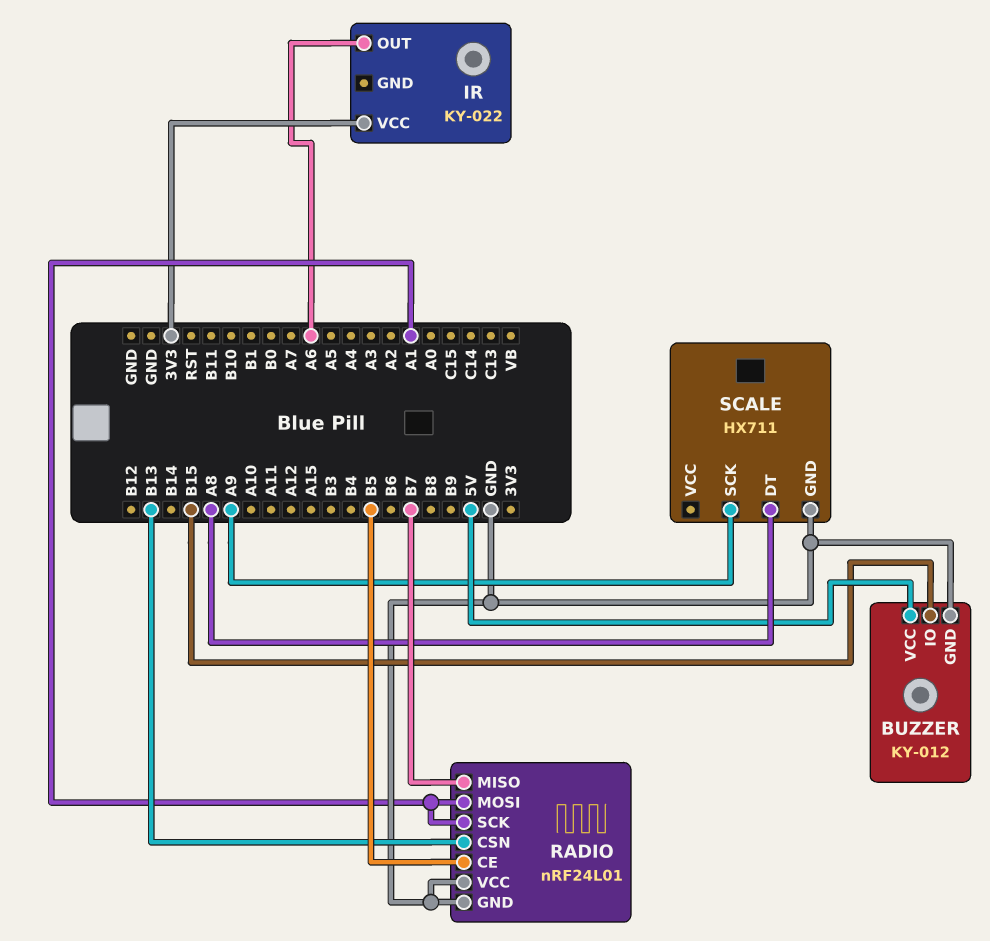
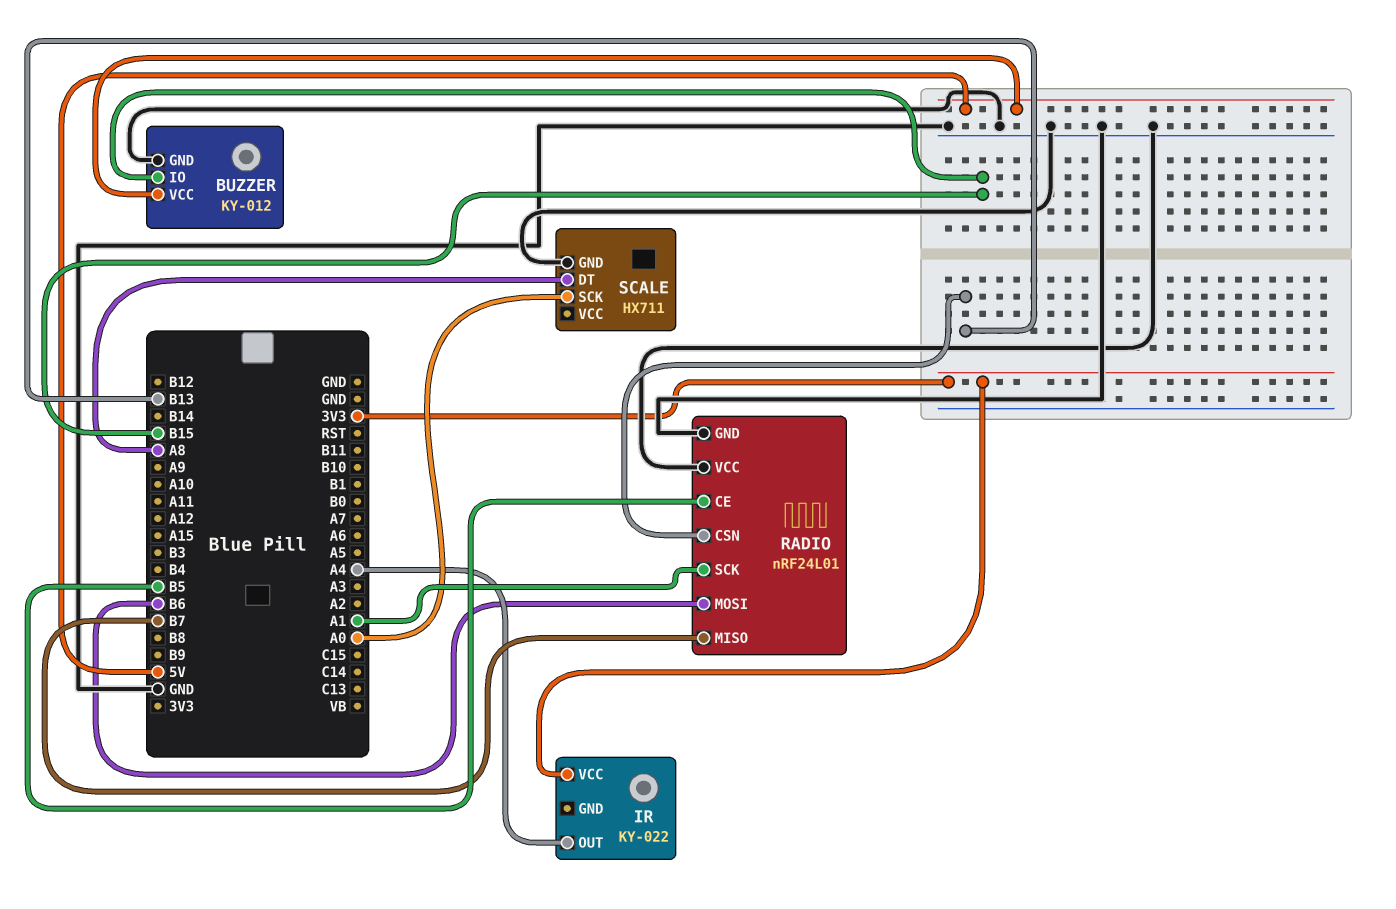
IR pin OUT: A6 -> A4
RADIO pin MOSI: A1 -> B6
SCALE pin SCK: A9 -> A0

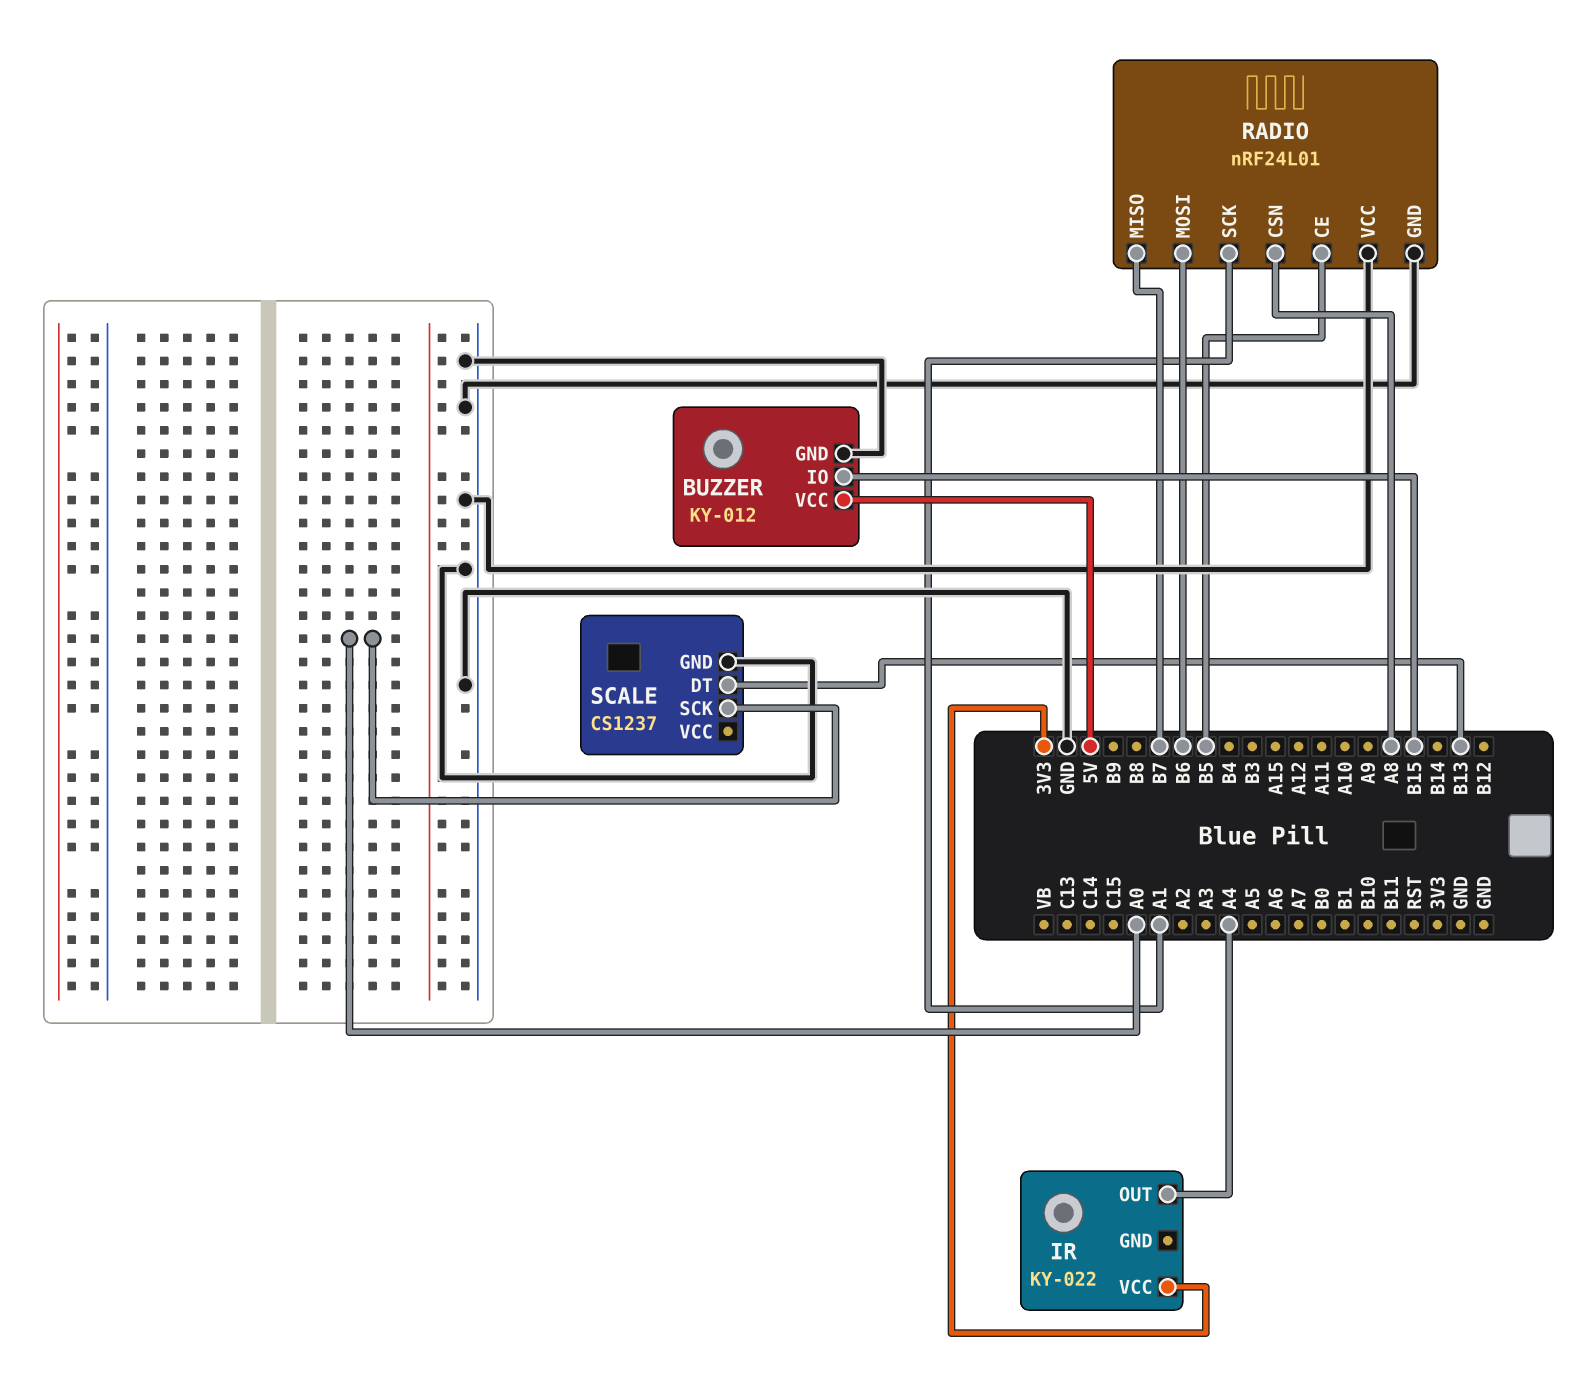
RADIO pin CSN: B13 -> A8
SCALE: HX711 -> CS1237
SCALE pin DT: A8 -> B13

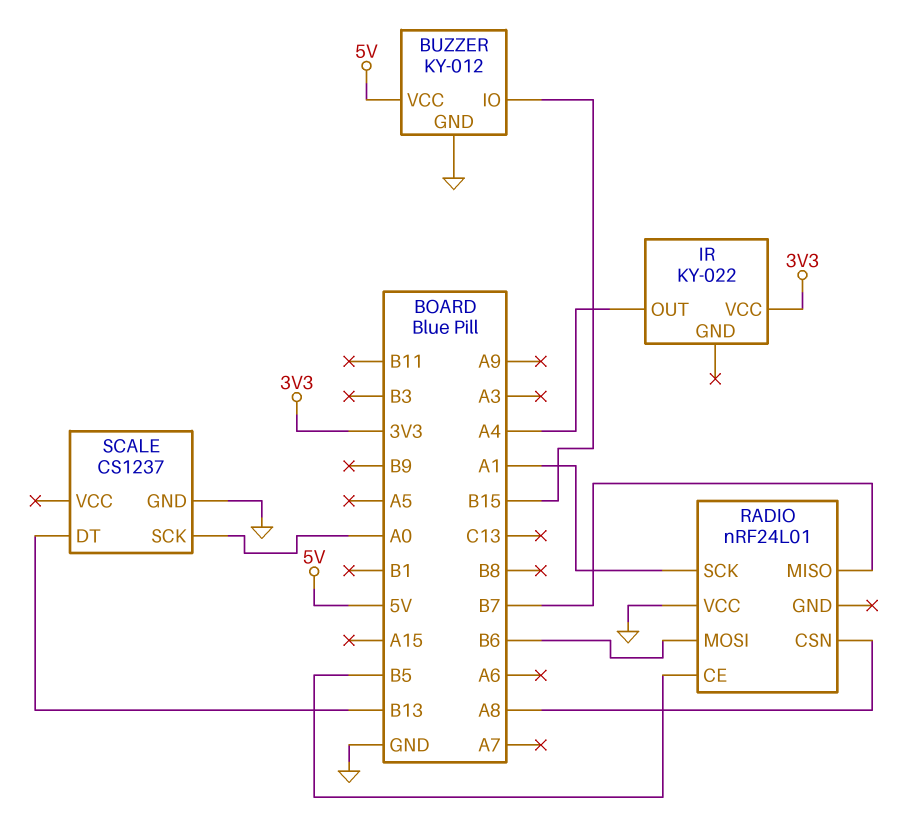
RADIO pin GND: GND -> none

